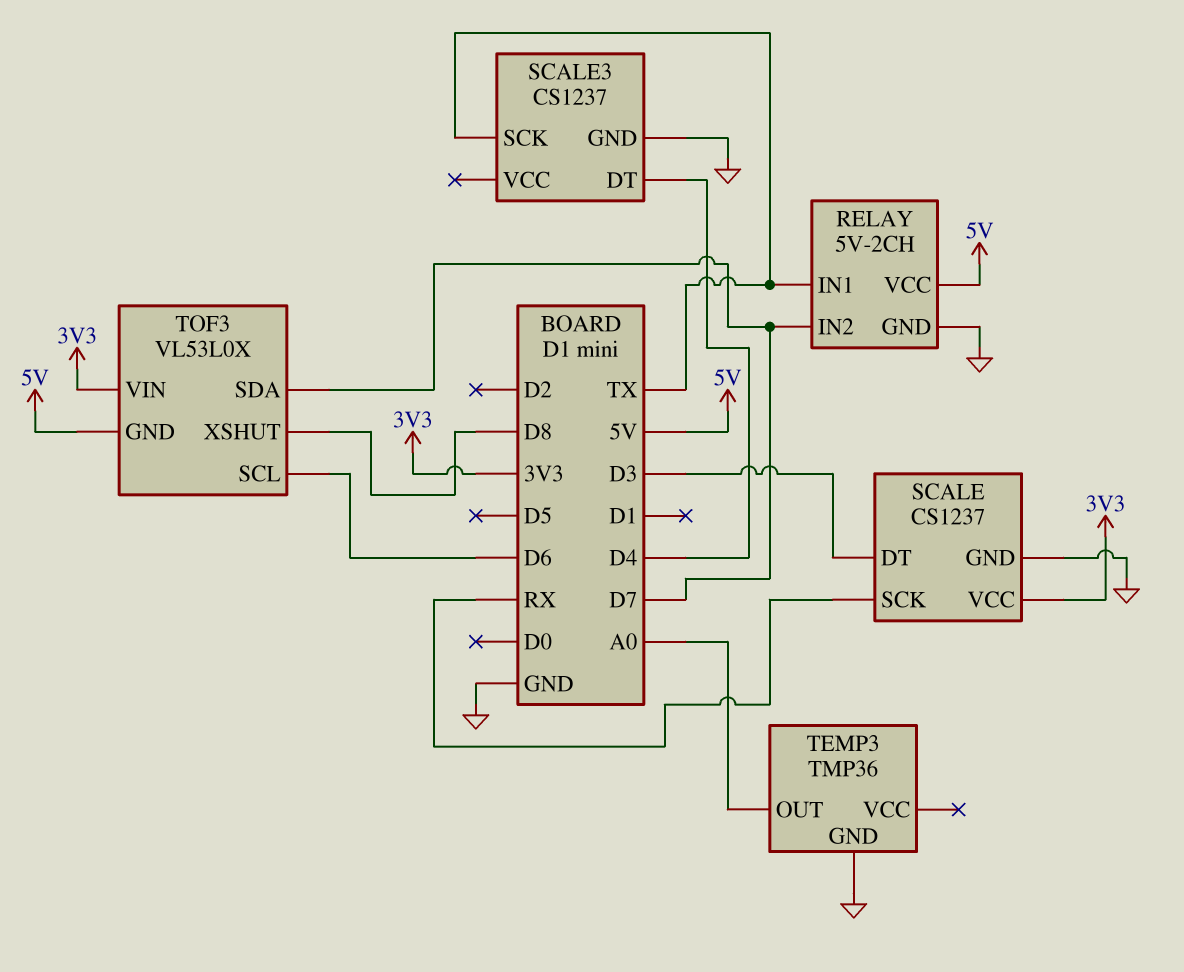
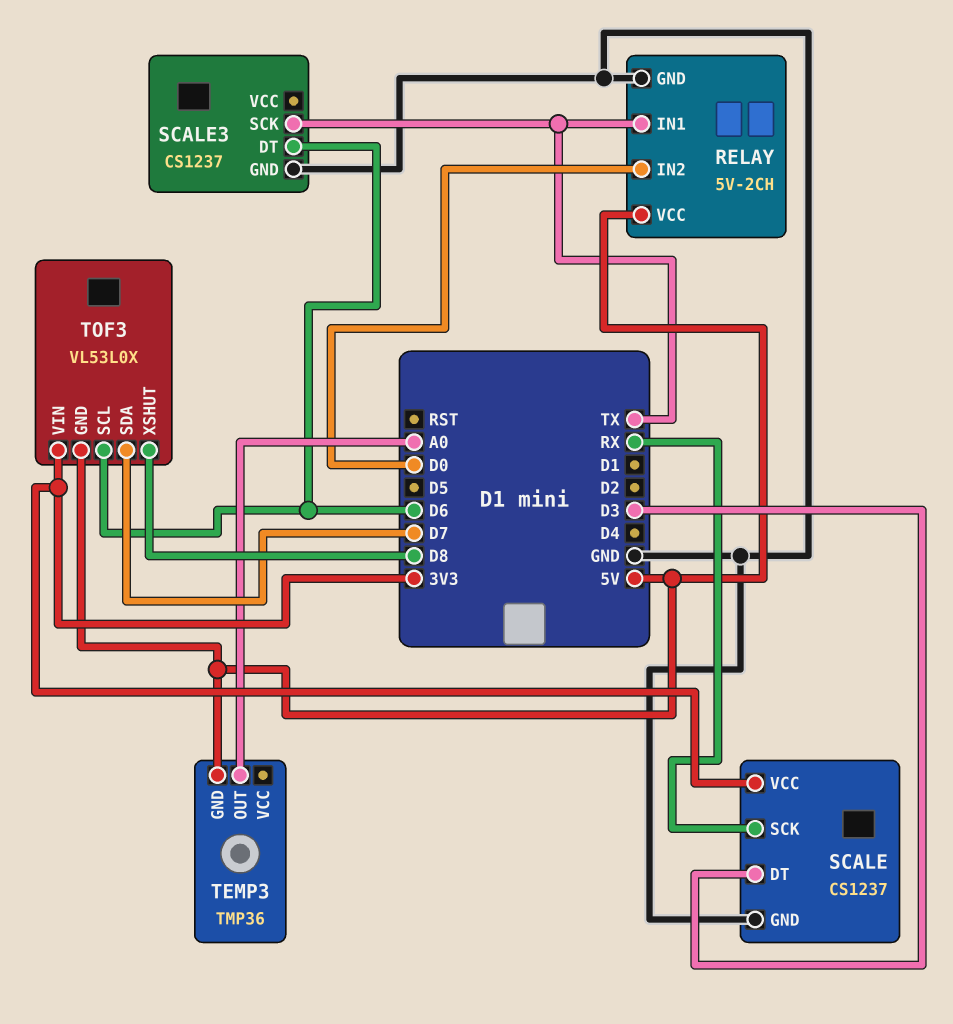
RELAY pin IN2: D7 -> D0
SCALE3 pin DT: D4 -> D6
TEMP3 pin GND: GND -> 5V

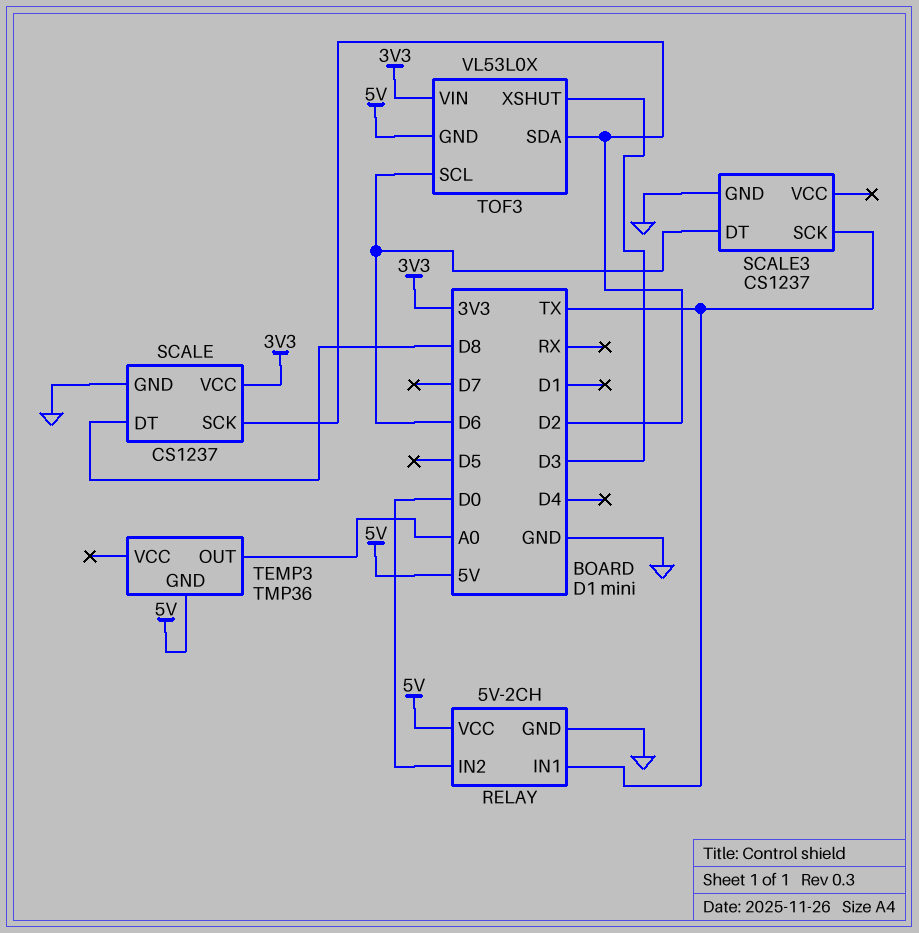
SCALE pin DT: D3 -> D8
SCALE pin SCK: RX -> D2
TOF3 pin SDA: D7 -> D2
TOF3 pin XSHUT: D8 -> D3

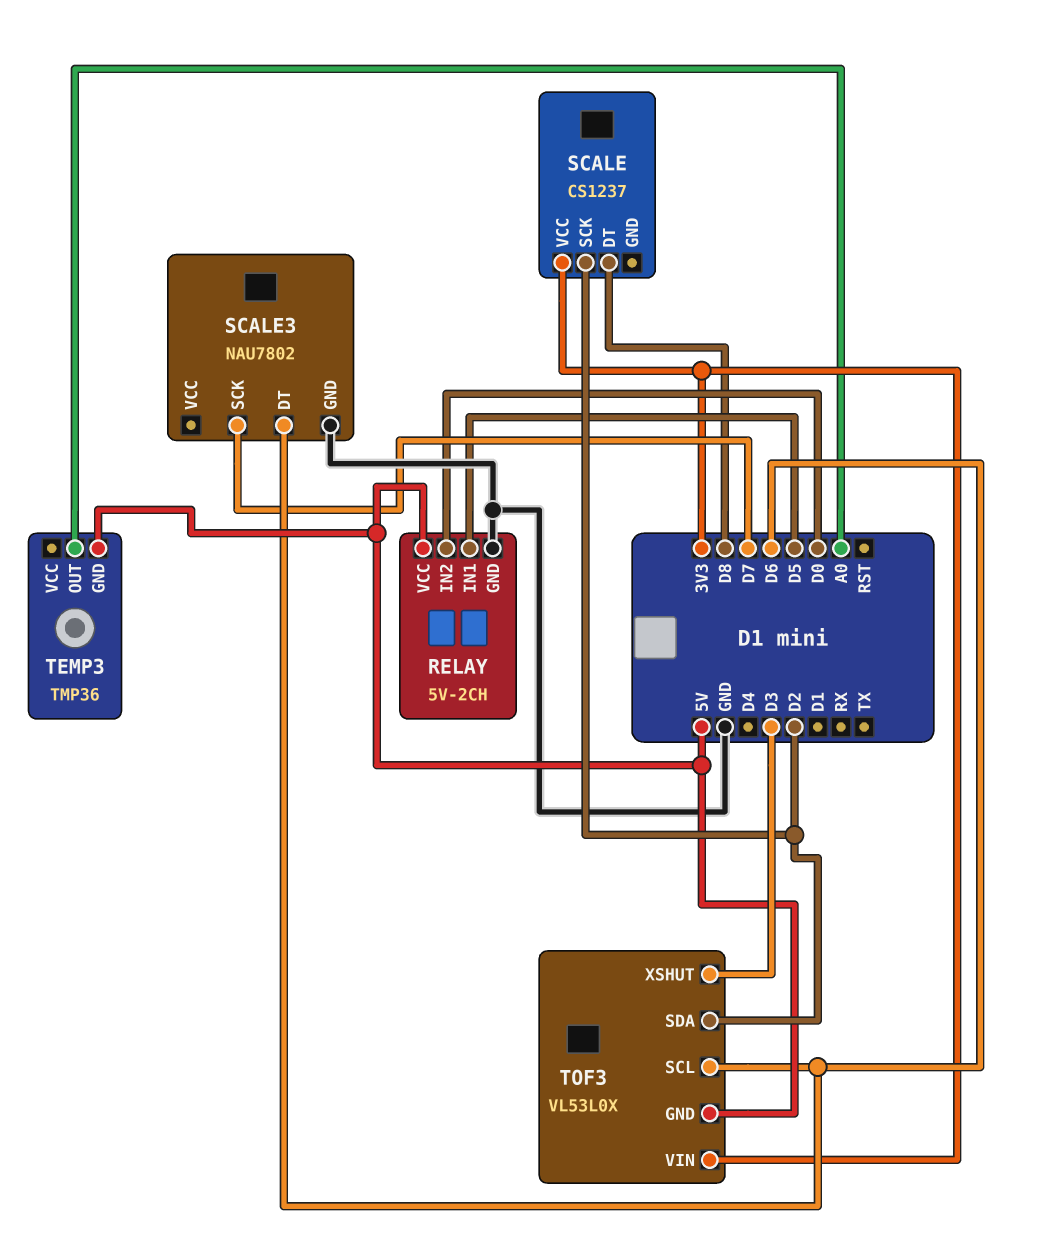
RELAY pin IN1: TX -> D5
SCALE pin GND: GND -> none
SCALE3: CS1237 -> NAU7802
SCALE3 pin SCK: TX -> D7

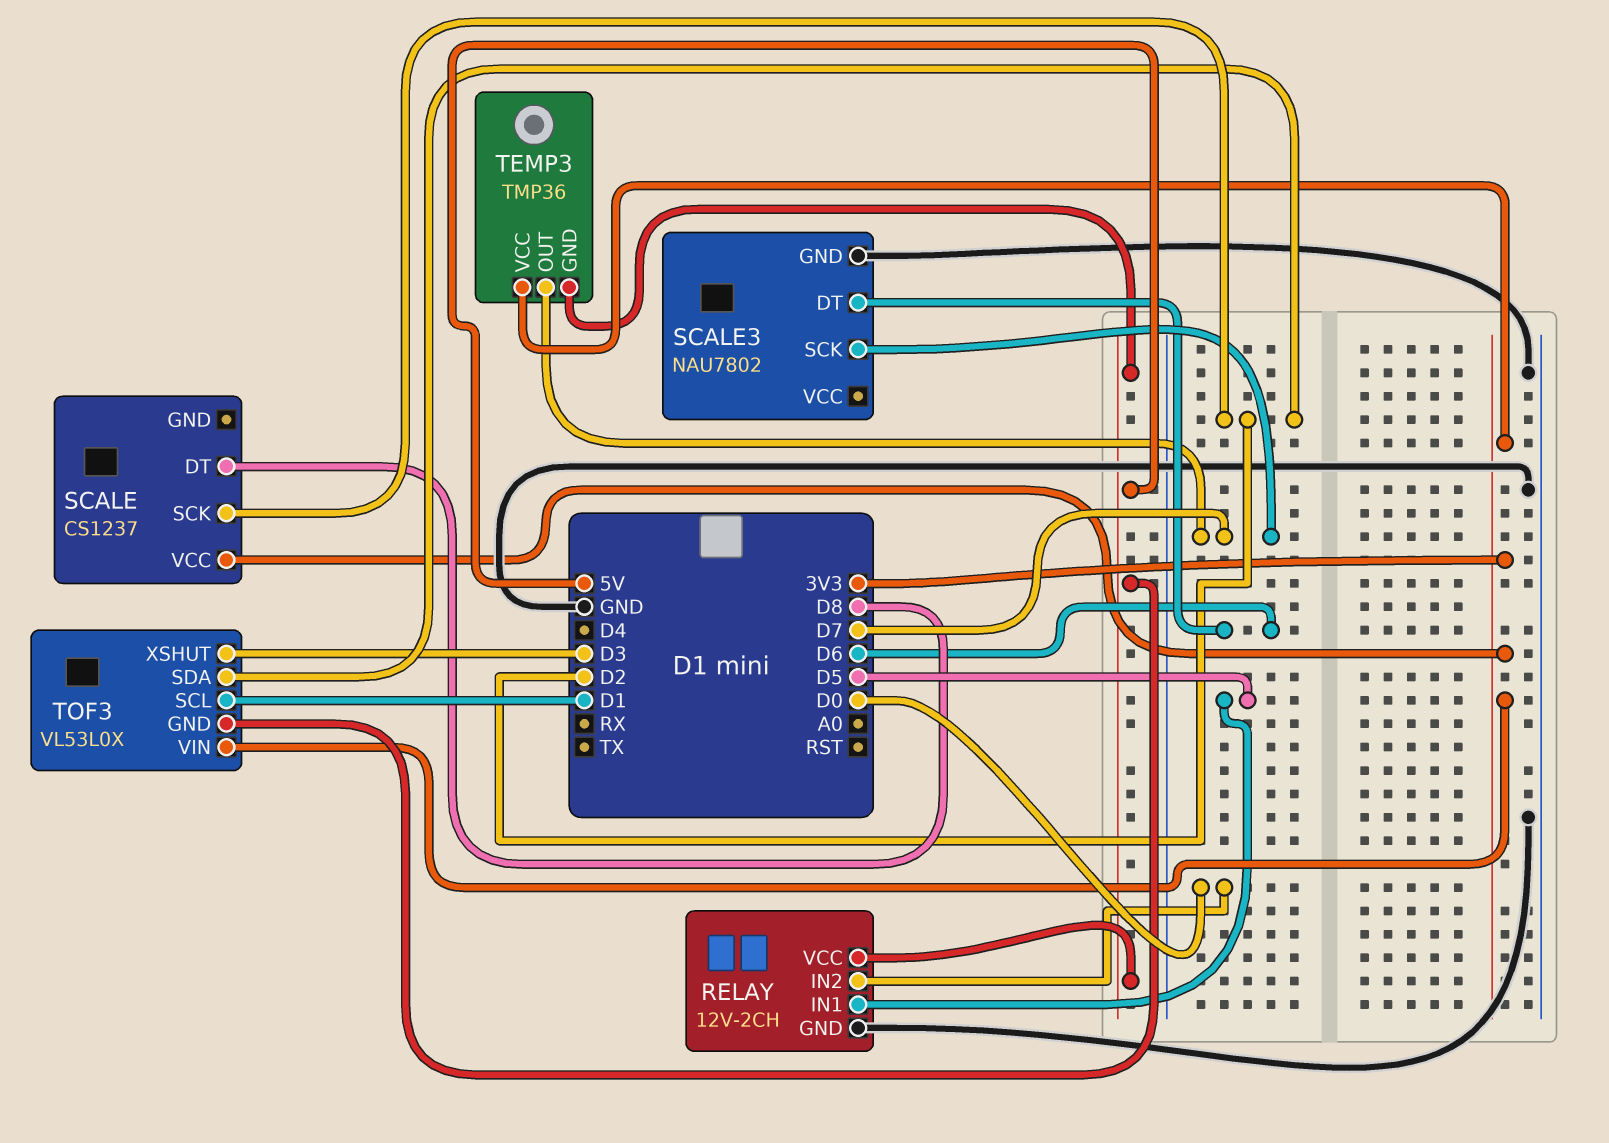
RELAY: 5V-2CH -> 12V-2CH
TEMP3 pin OUT: A0 -> D7
TEMP3 pin VCC: none -> 3V3
TOF3 pin SCL: D6 -> D1

